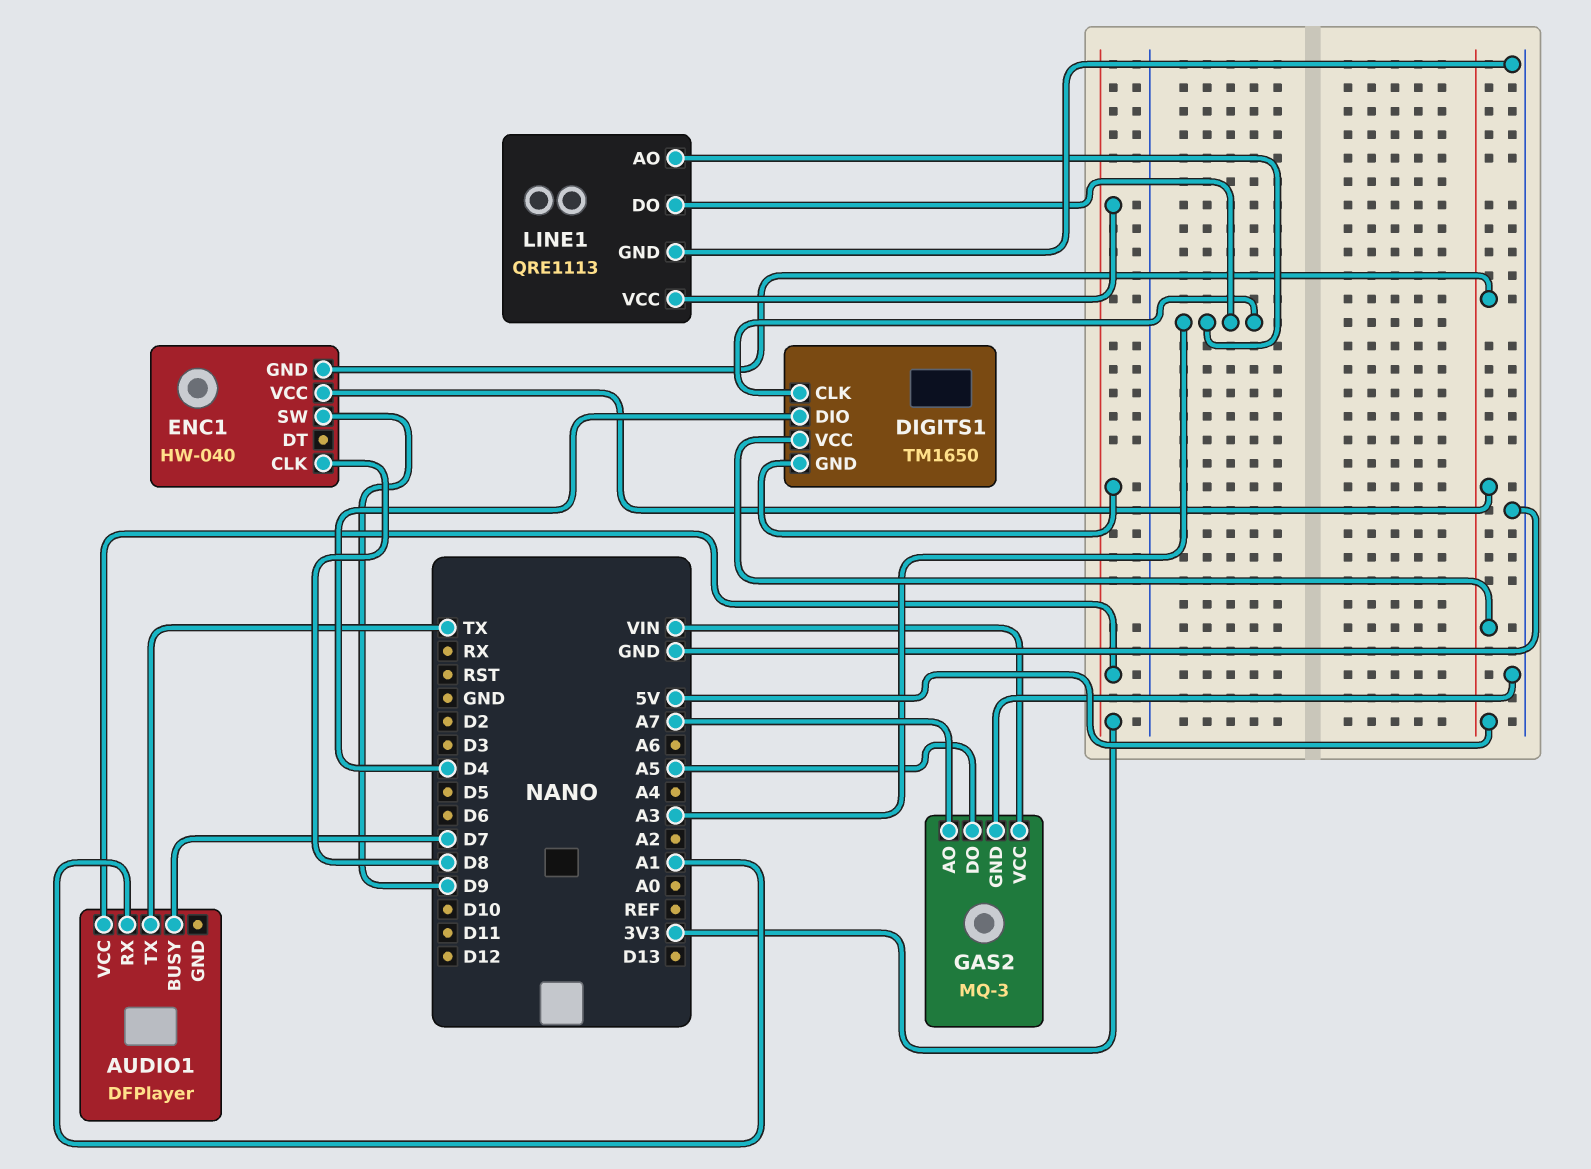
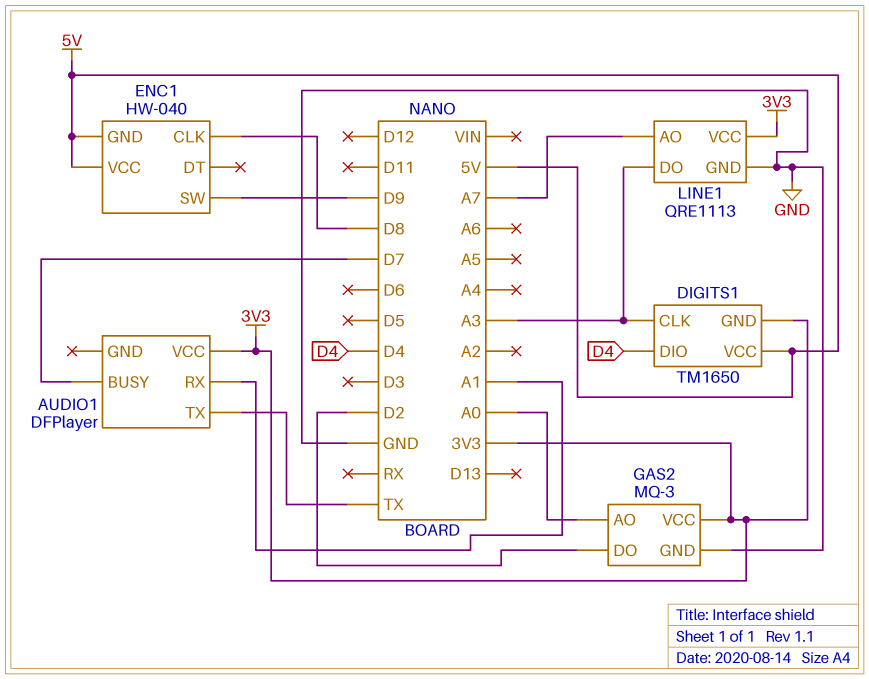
GAS2 pin AO: A7 -> A0
GAS2 pin DO: A5 -> D2
GAS2 pin VCC: VIN -> 3V3
LINE1 pin AO: A3 -> A7

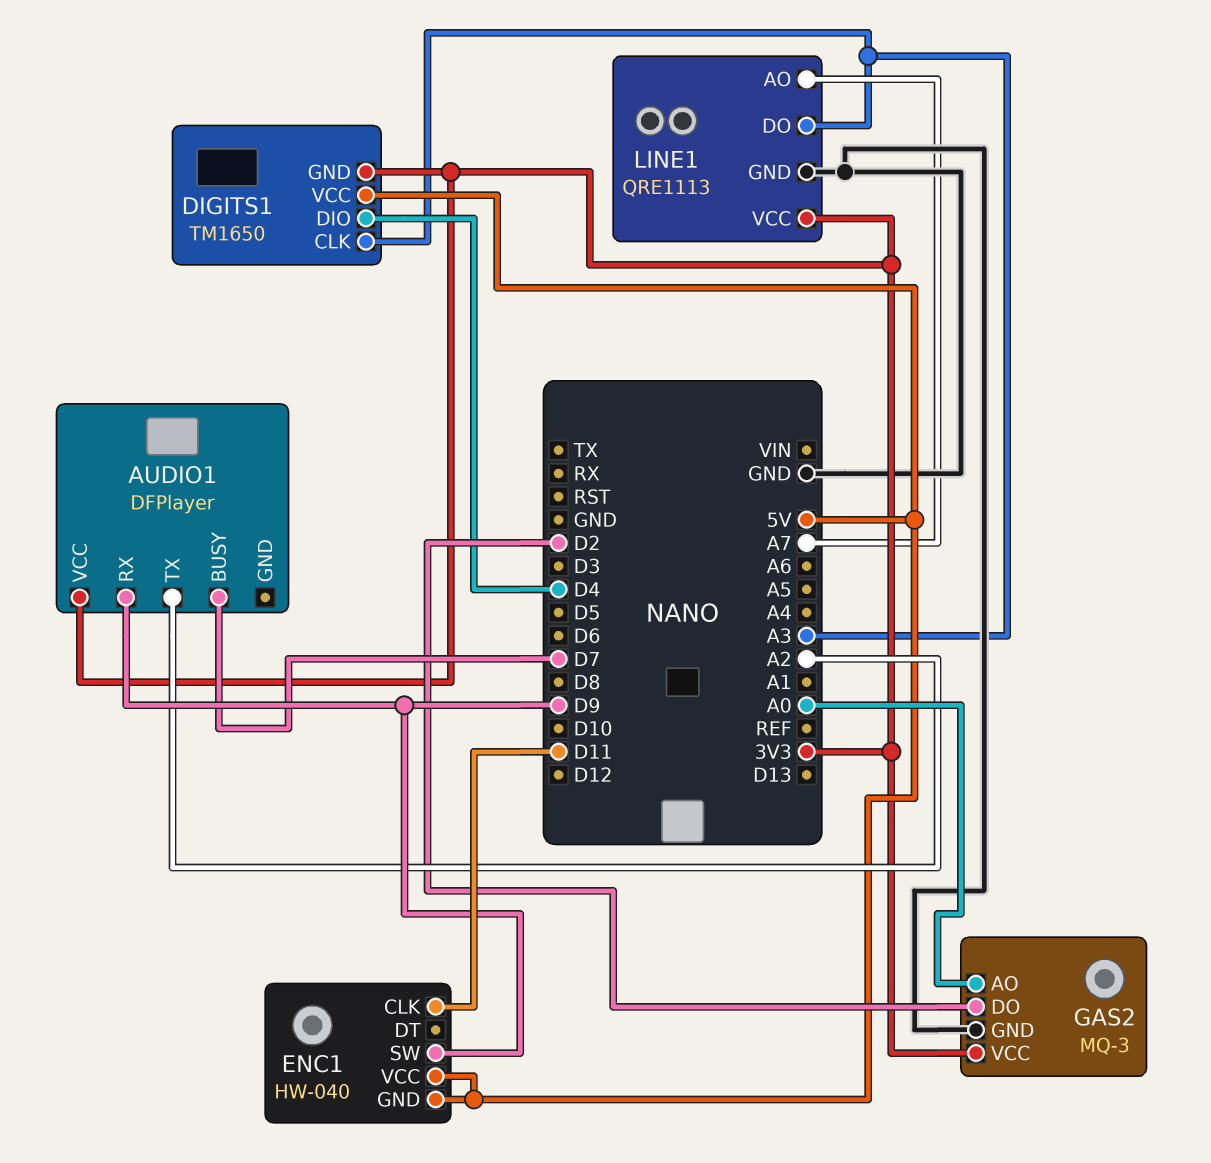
AUDIO1 pin RX: A1 -> D9
AUDIO1 pin TX: TX -> A2
ENC1 pin CLK: D8 -> D11

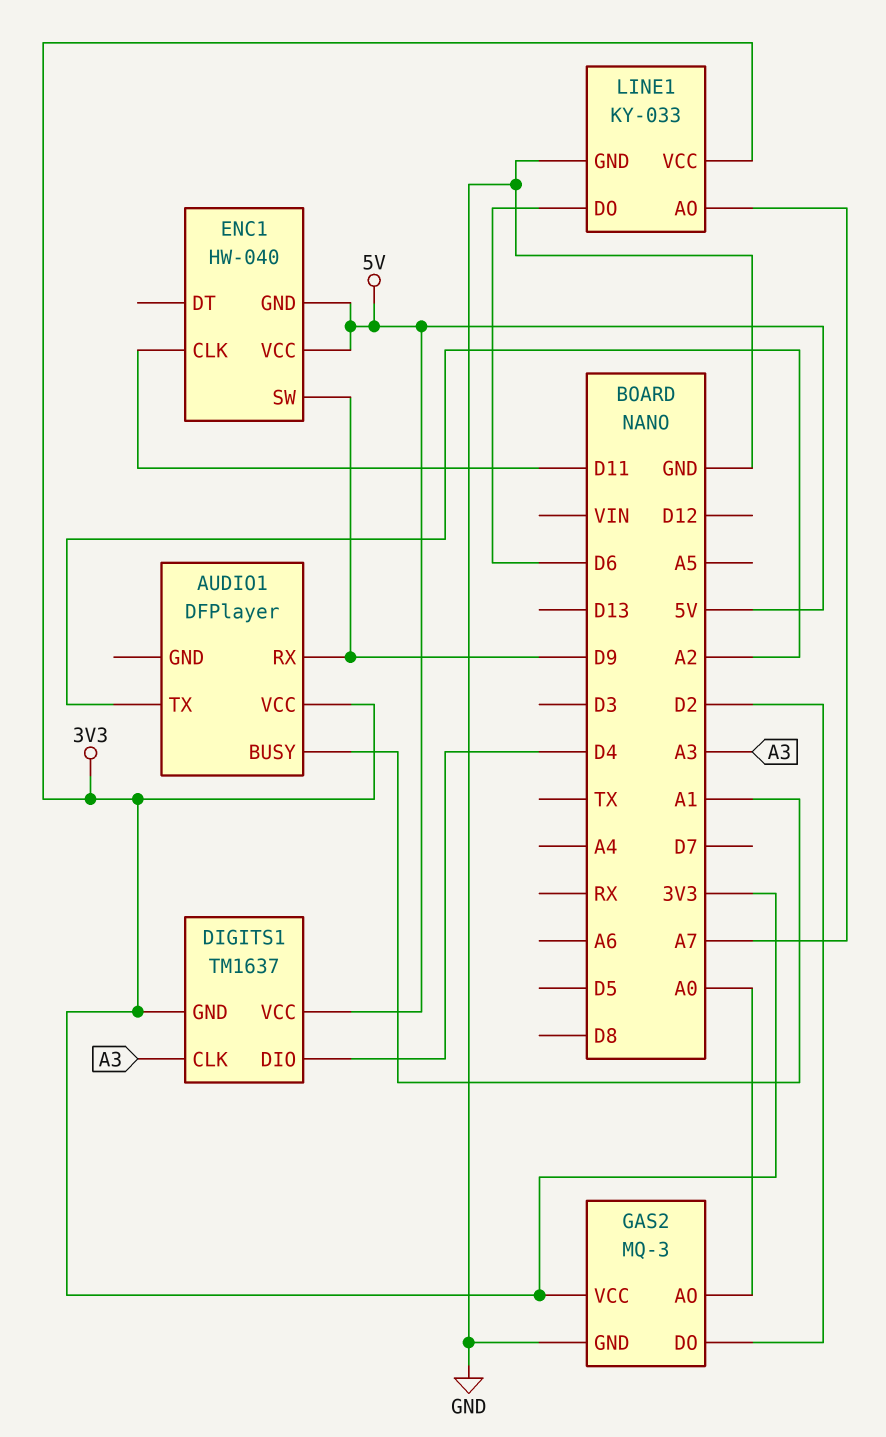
AUDIO1 pin BUSY: D7 -> A1
DIGITS1: TM1650 -> TM1637
LINE1: QRE1113 -> KY-033
LINE1 pin DO: A3 -> D6

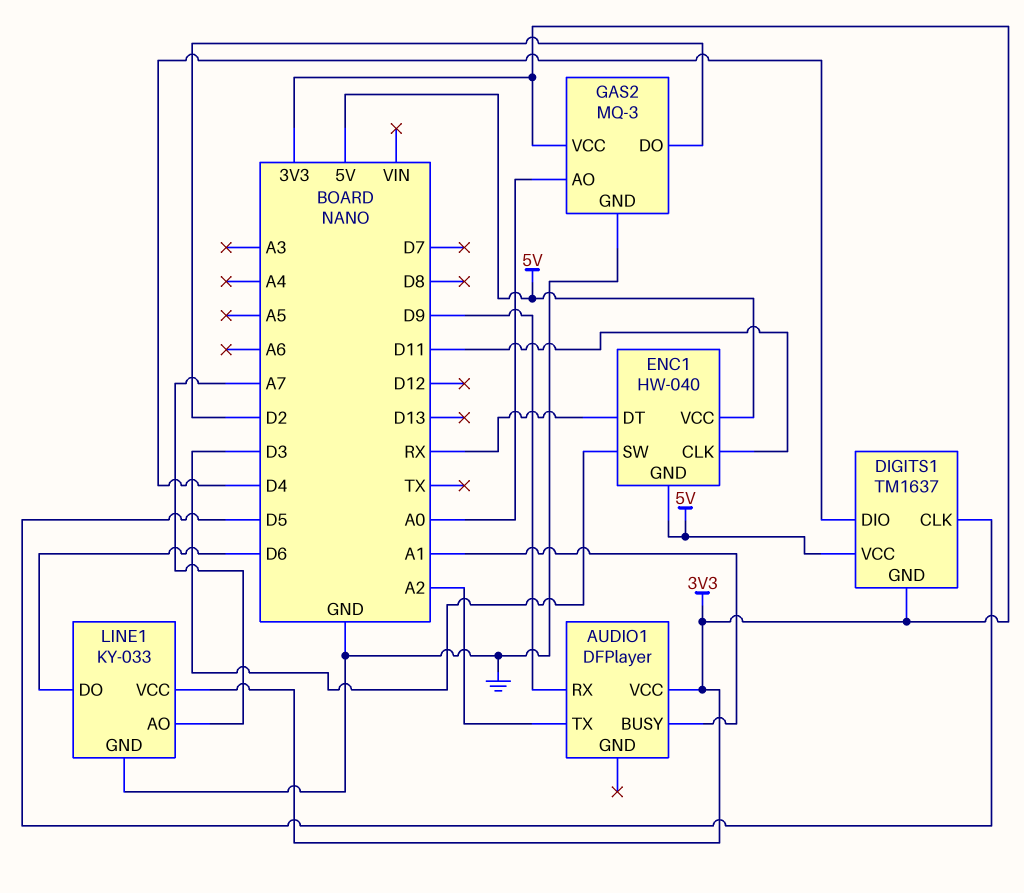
DIGITS1 pin CLK: A3 -> D5
ENC1 pin DT: none -> RX
ENC1 pin SW: D9 -> D3

